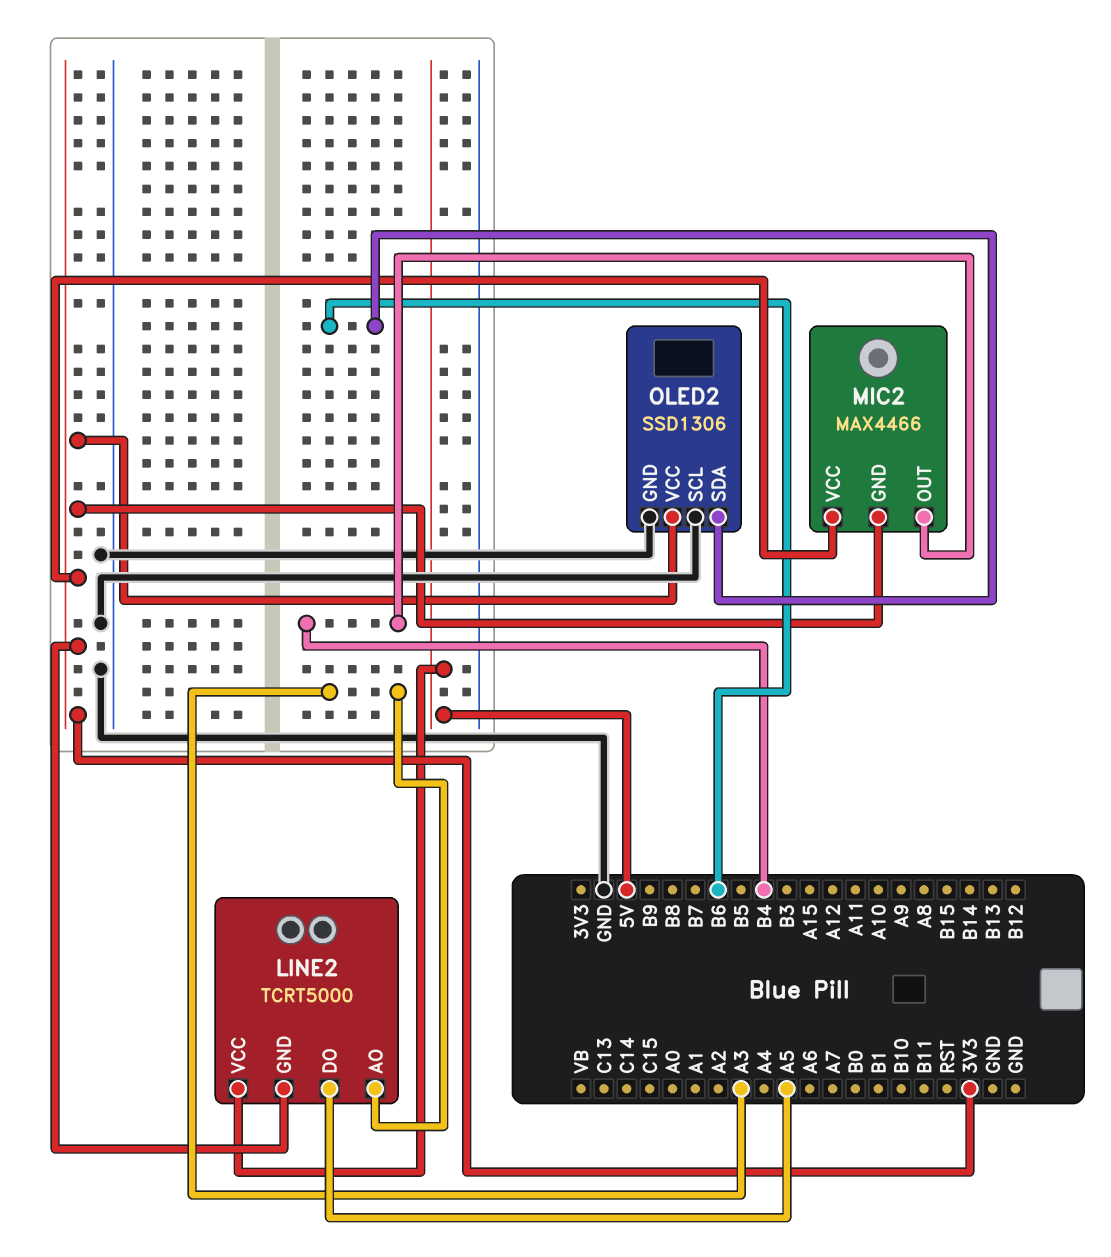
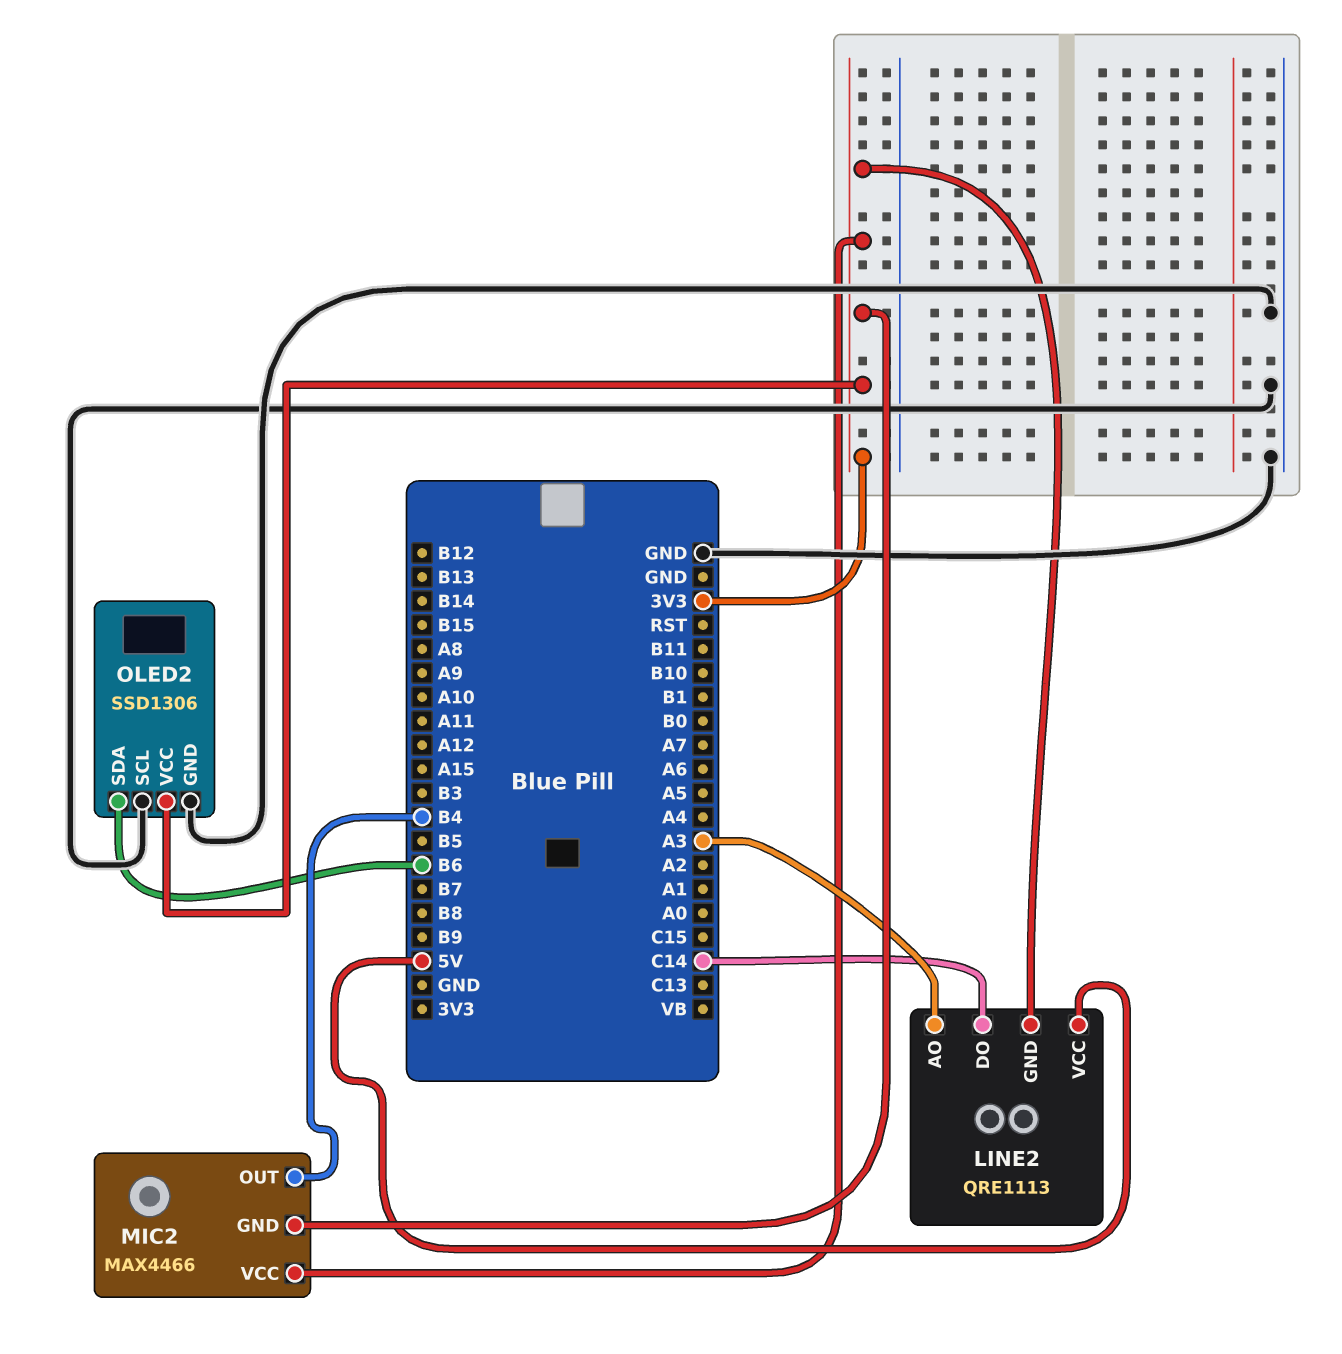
LINE2: TCRT5000 -> QRE1113
LINE2 pin DO: A5 -> C14

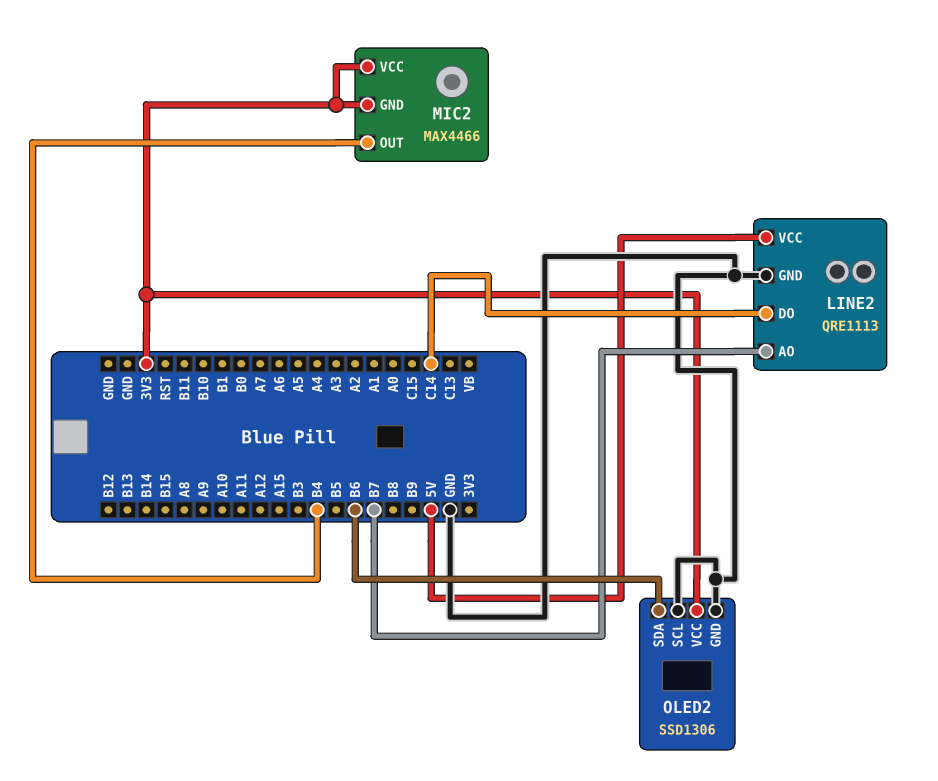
LINE2 pin AO: A3 -> B7
LINE2 pin GND: 3V3 -> GND

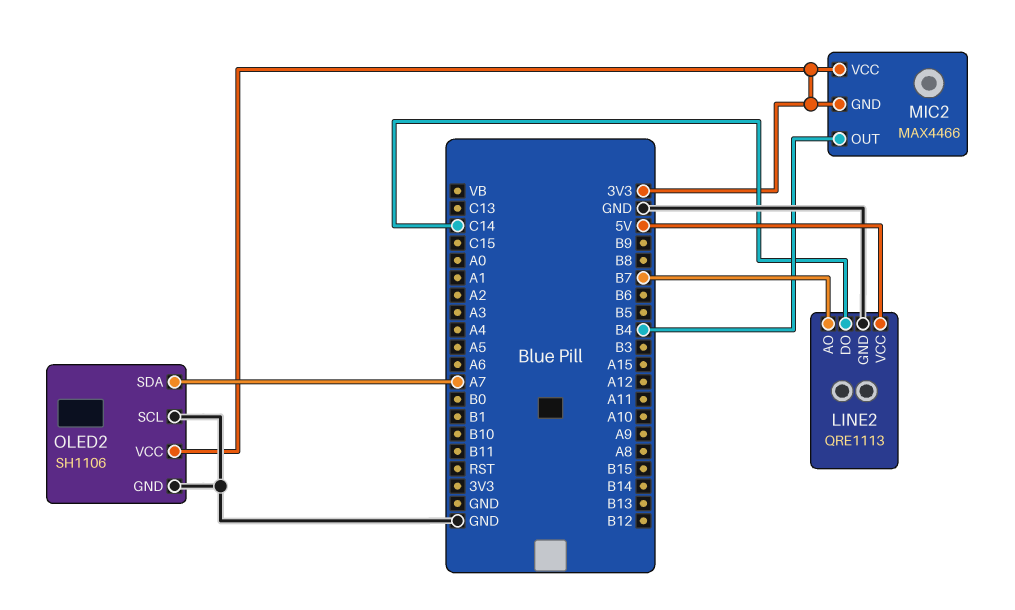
OLED2: SSD1306 -> SH1106
OLED2 pin SDA: B6 -> A7

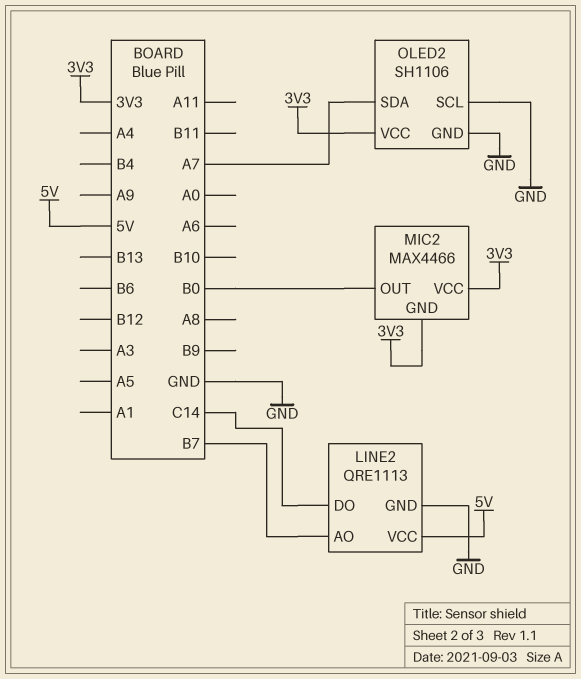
MIC2 pin OUT: B4 -> B0

